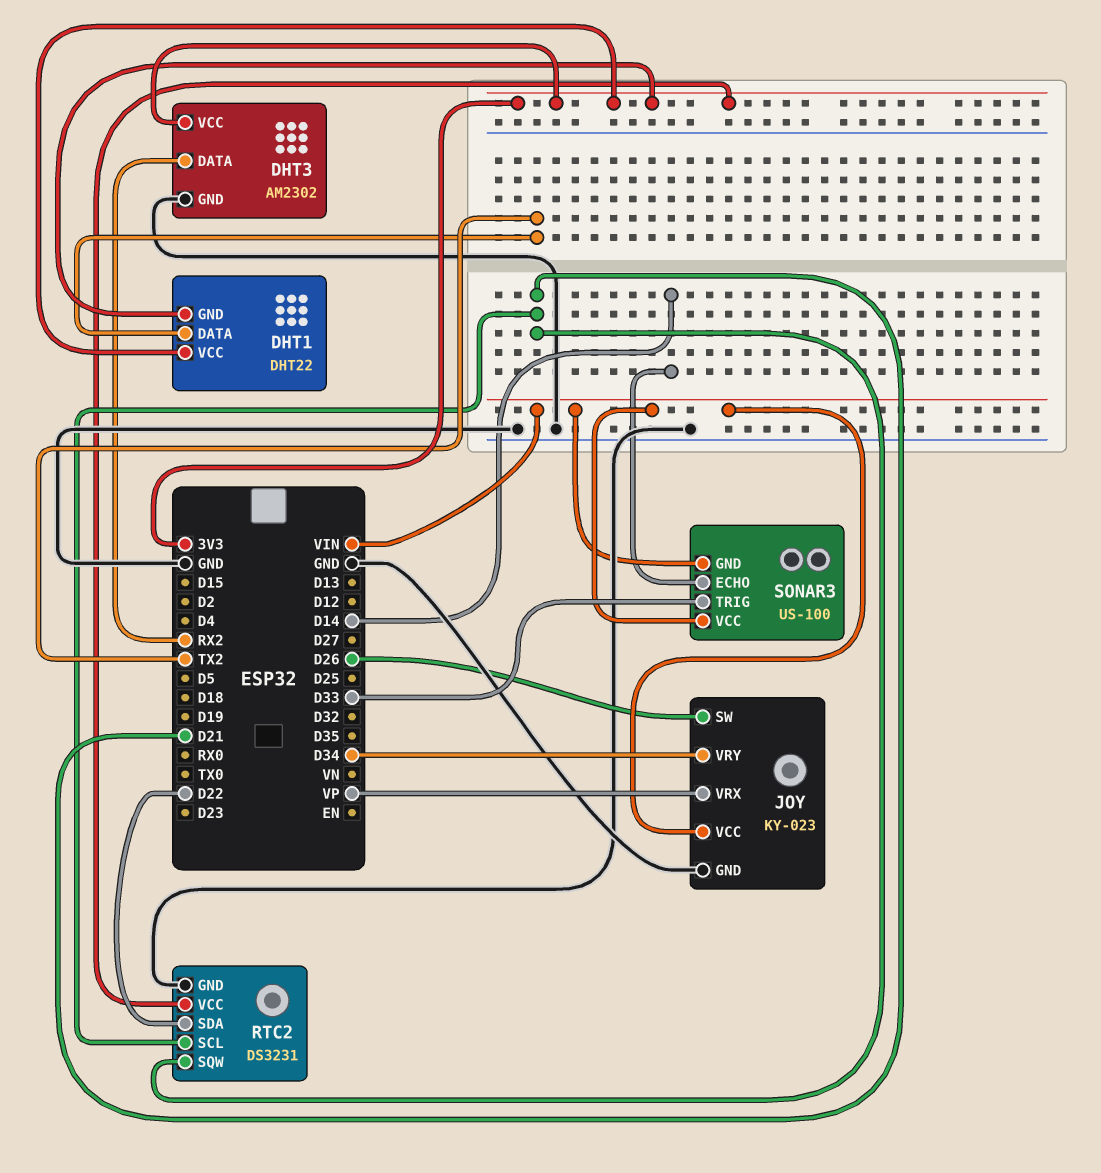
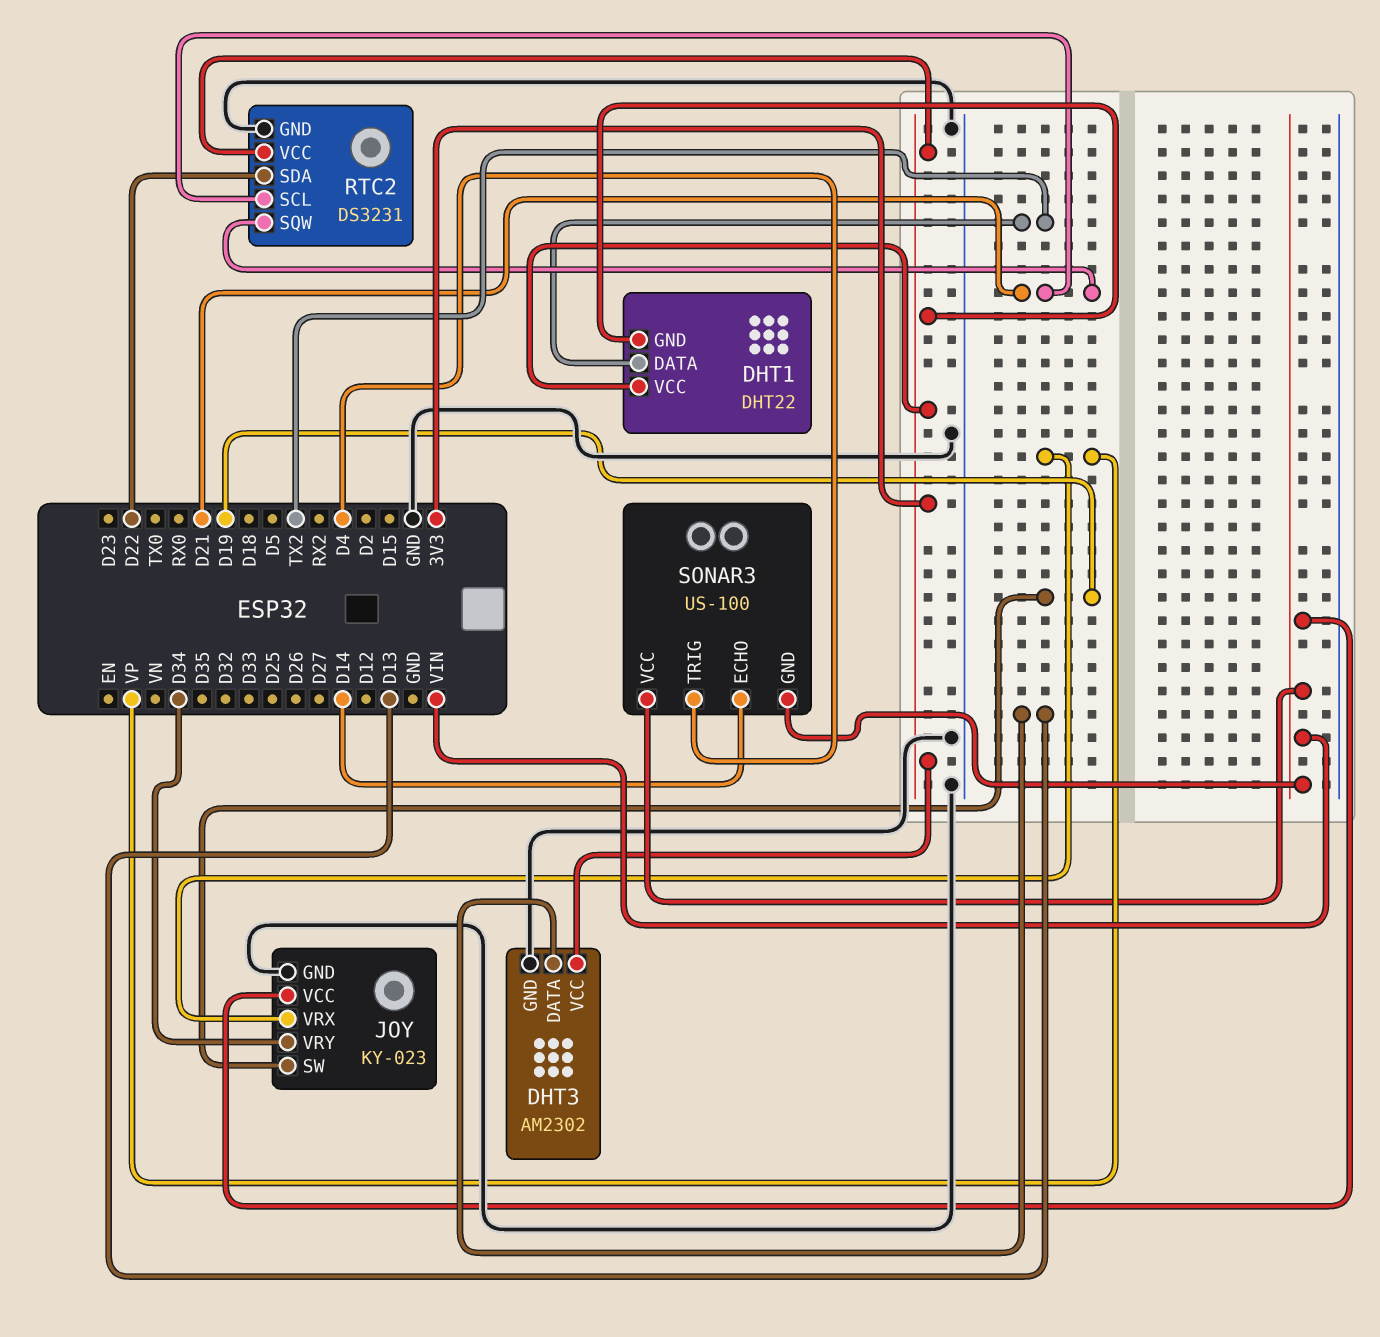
DHT3 pin DATA: RX2 -> D13
JOY pin SW: D26 -> D19
SONAR3 pin TRIG: D33 -> D4

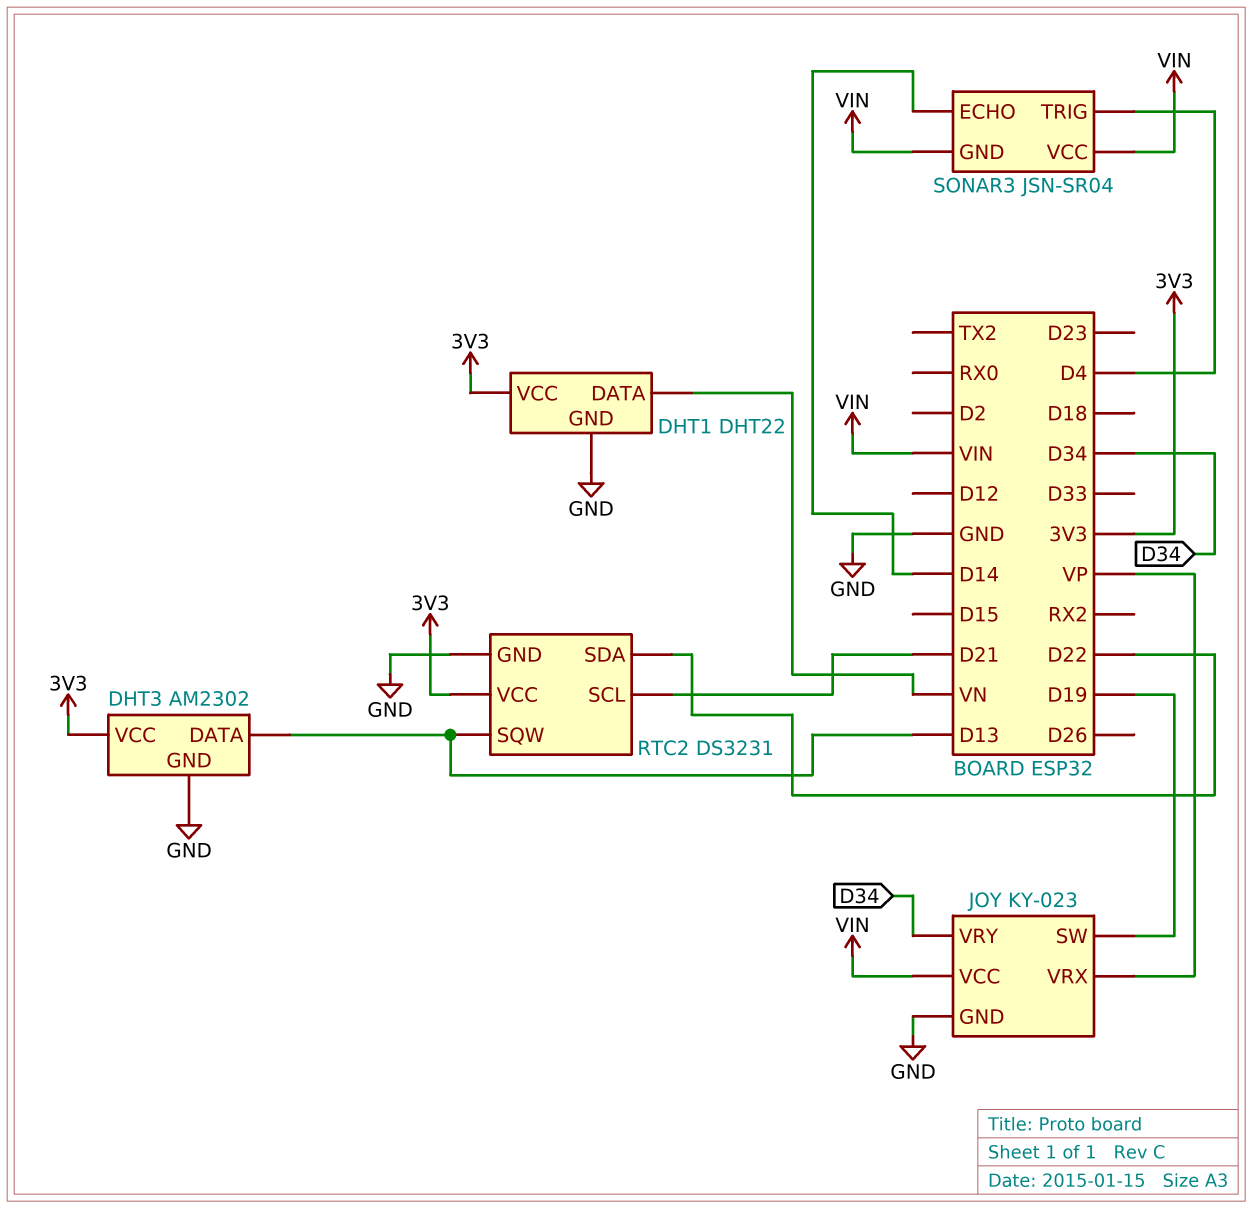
DHT1 pin DATA: TX2 -> VN
DHT1 pin GND: 3V3 -> GND
RTC2 pin SQW: D21 -> D13
SONAR3: US-100 -> JSN-SR04

